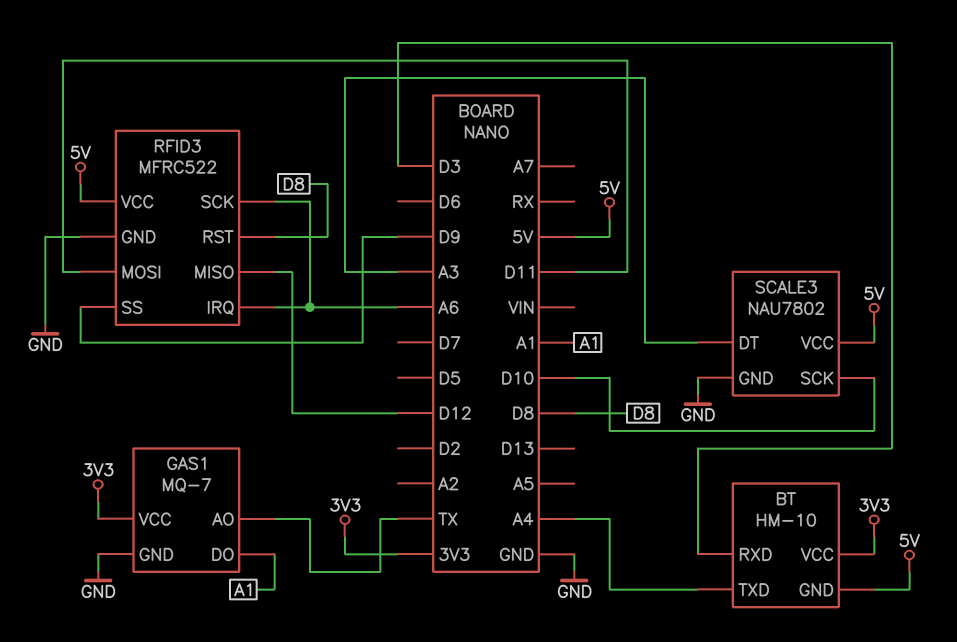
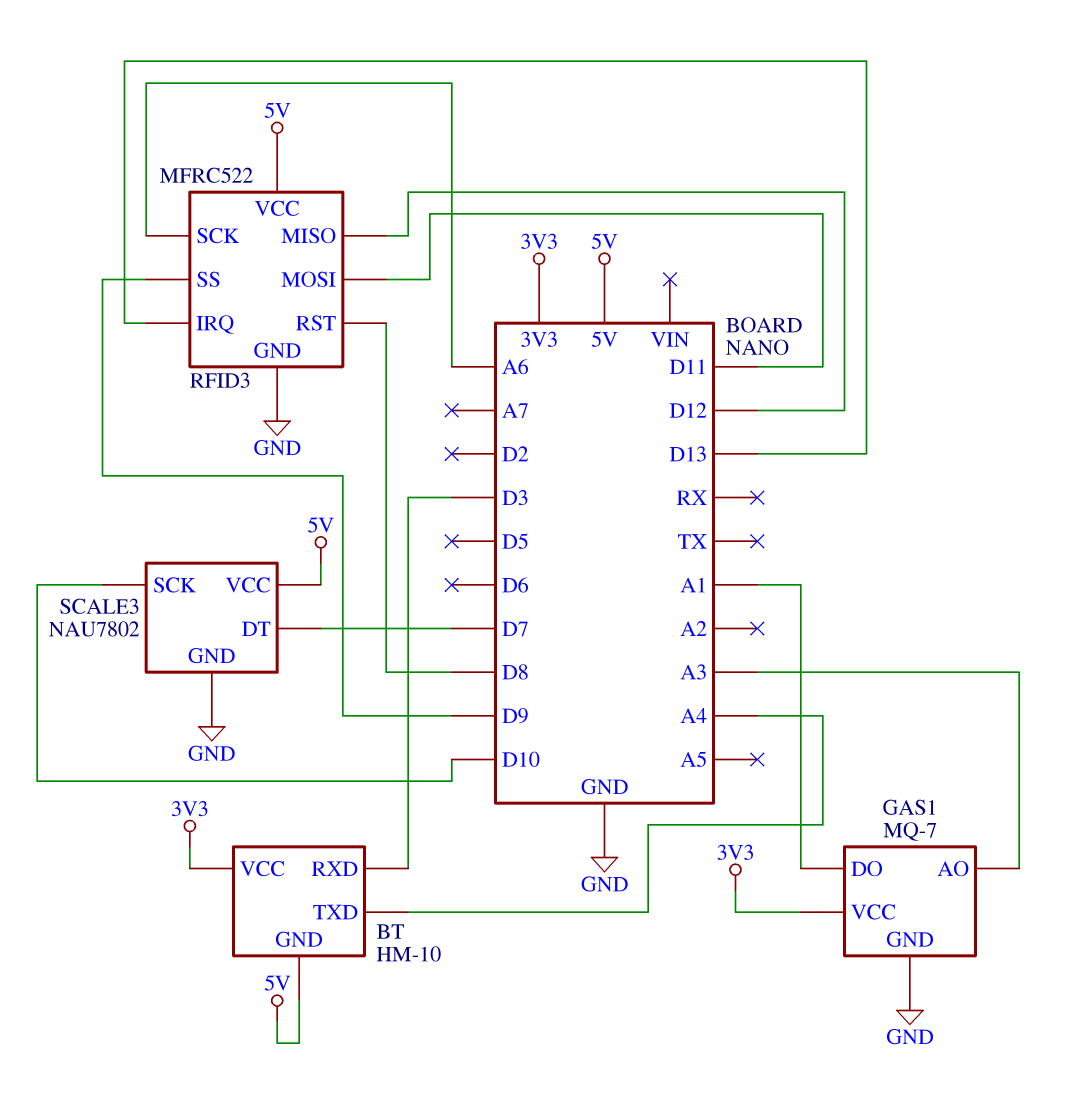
GAS1 pin AO: TX -> A3
RFID3 pin IRQ: A6 -> D13
SCALE3 pin DT: A3 -> D7

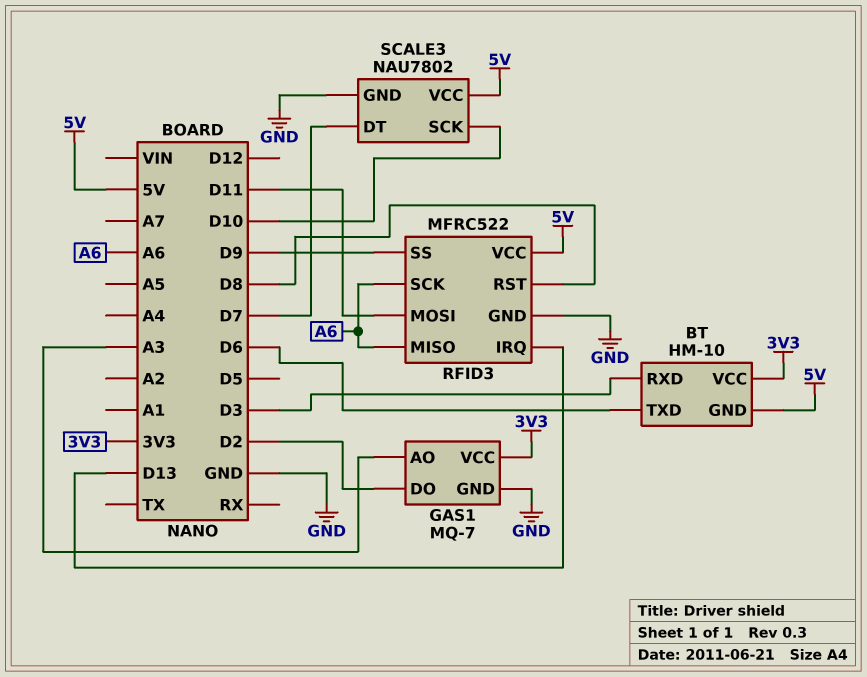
BT pin TXD: A4 -> D6
GAS1 pin DO: A1 -> D2
RFID3 pin MISO: D12 -> A6

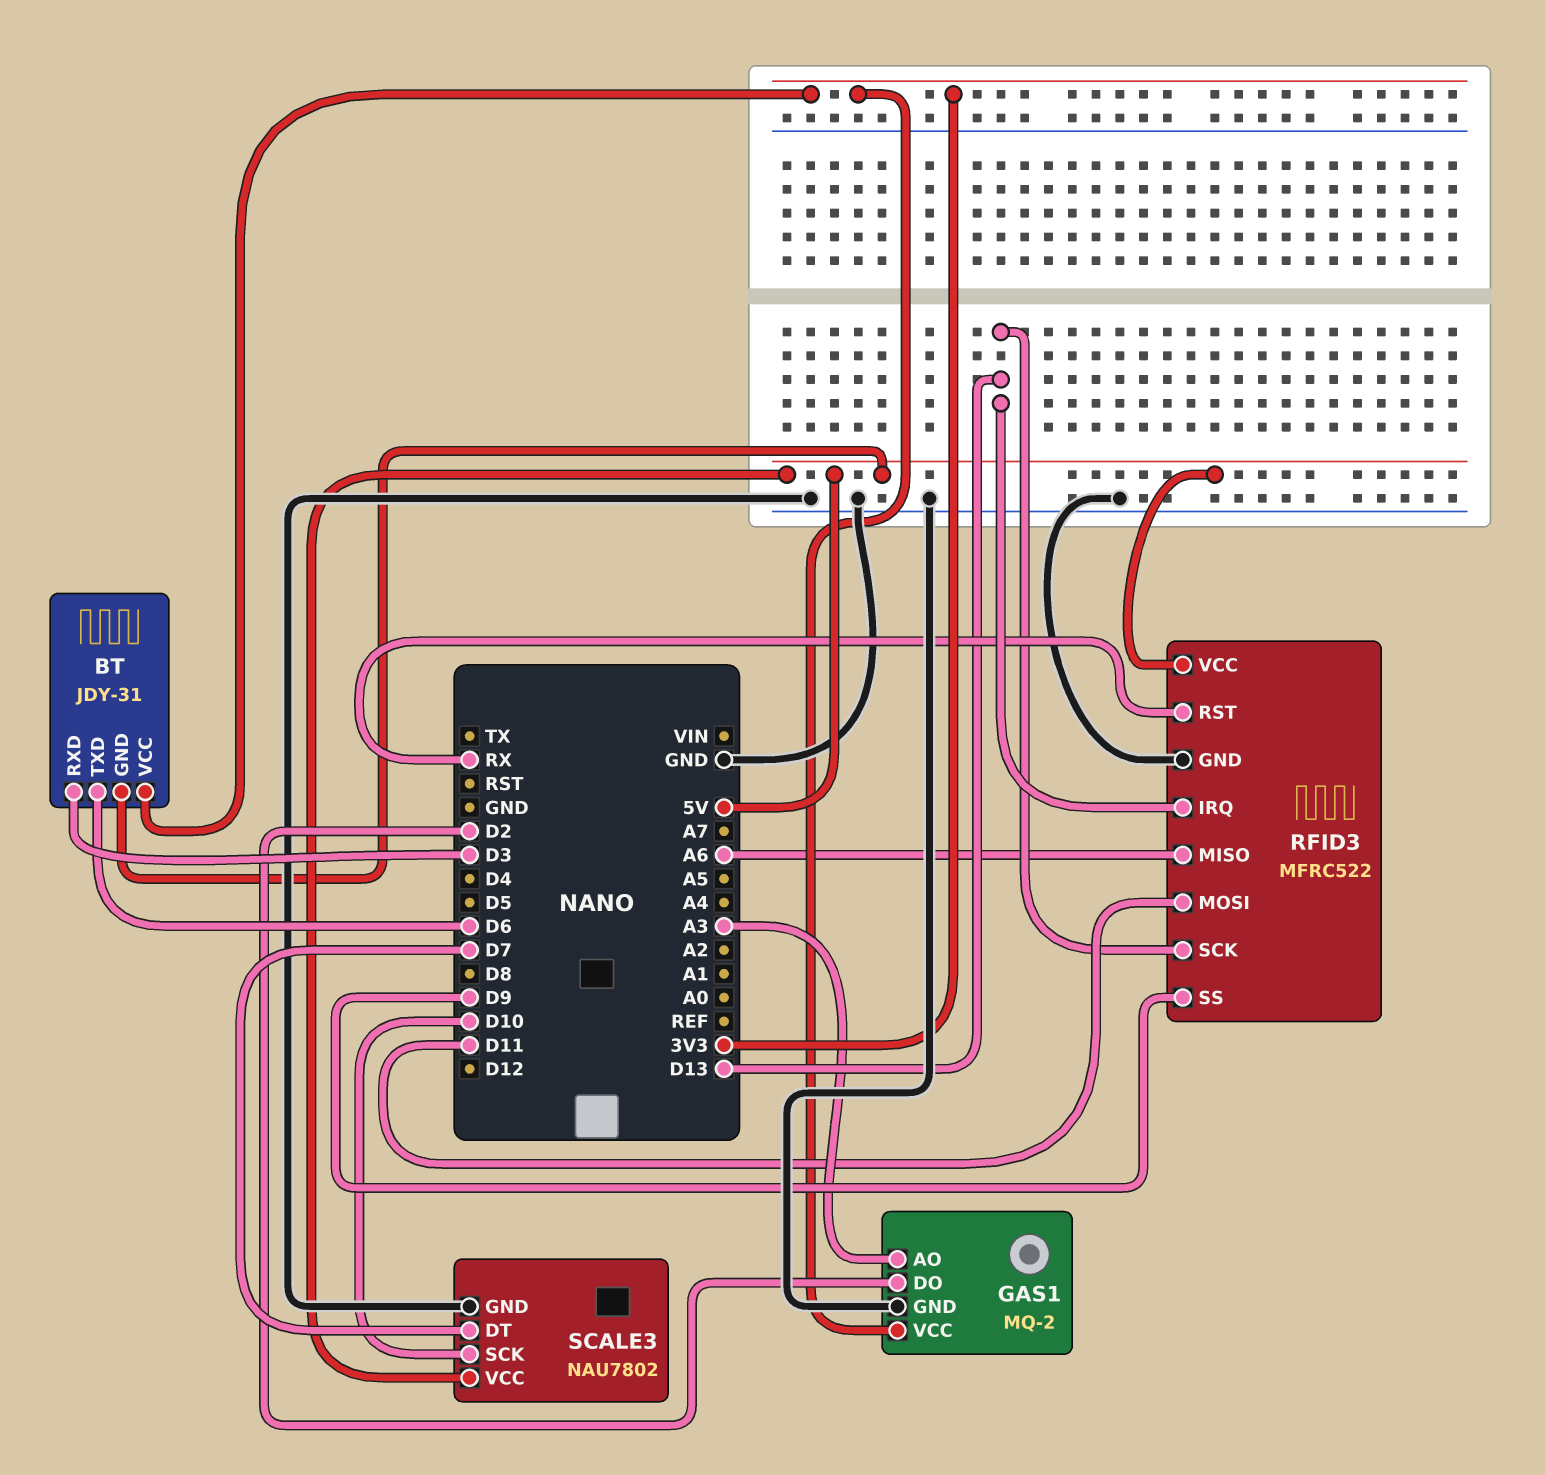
BT: HM-10 -> JDY-31
GAS1: MQ-7 -> MQ-2
RFID3 pin RST: D8 -> RX
RFID3 pin SCK: A6 -> D13

